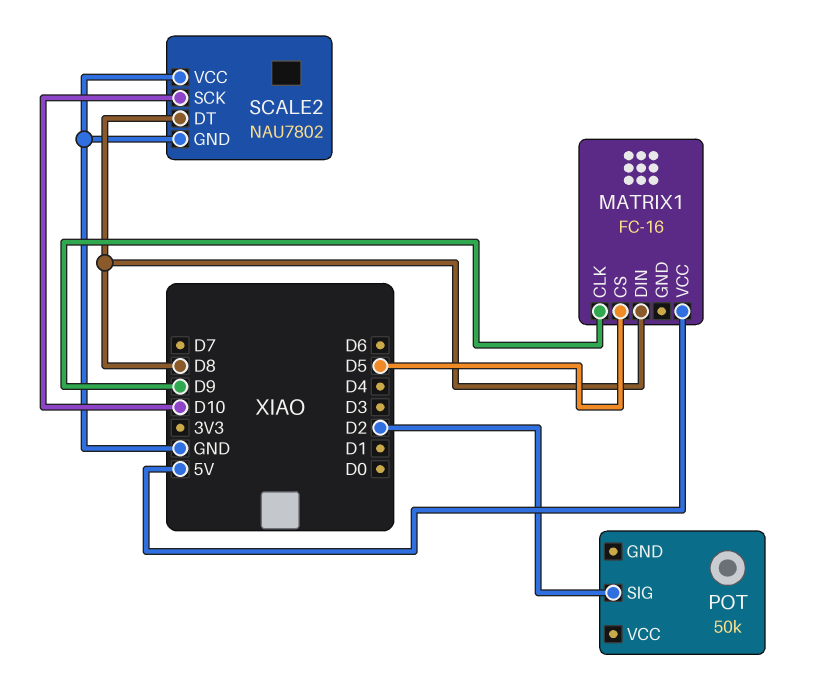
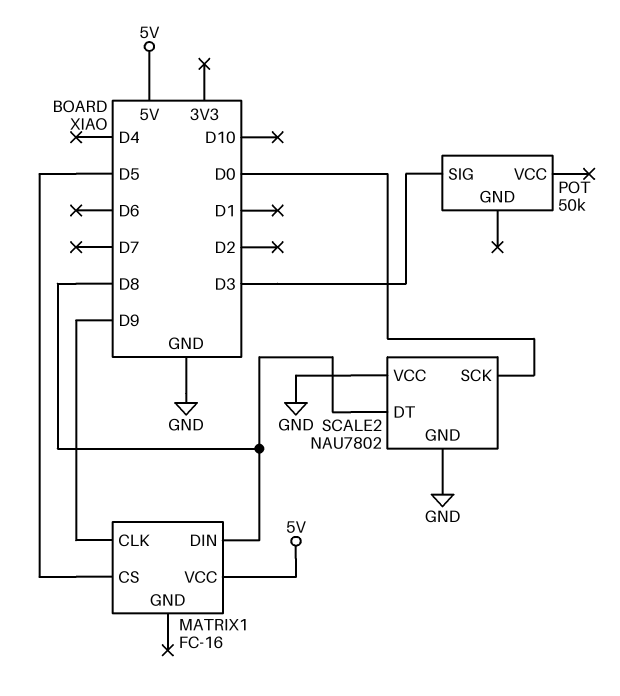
POT pin SIG: D2 -> D3
SCALE2 pin SCK: D10 -> D0

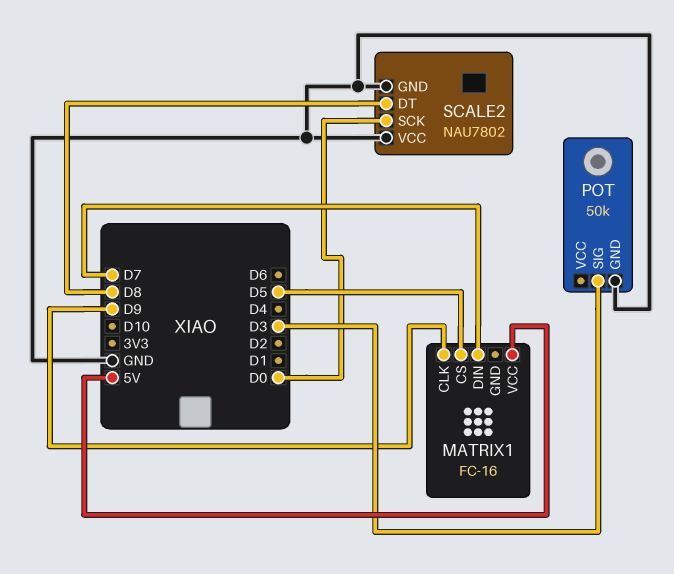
MATRIX1 pin DIN: D8 -> D7
POT pin GND: none -> GND

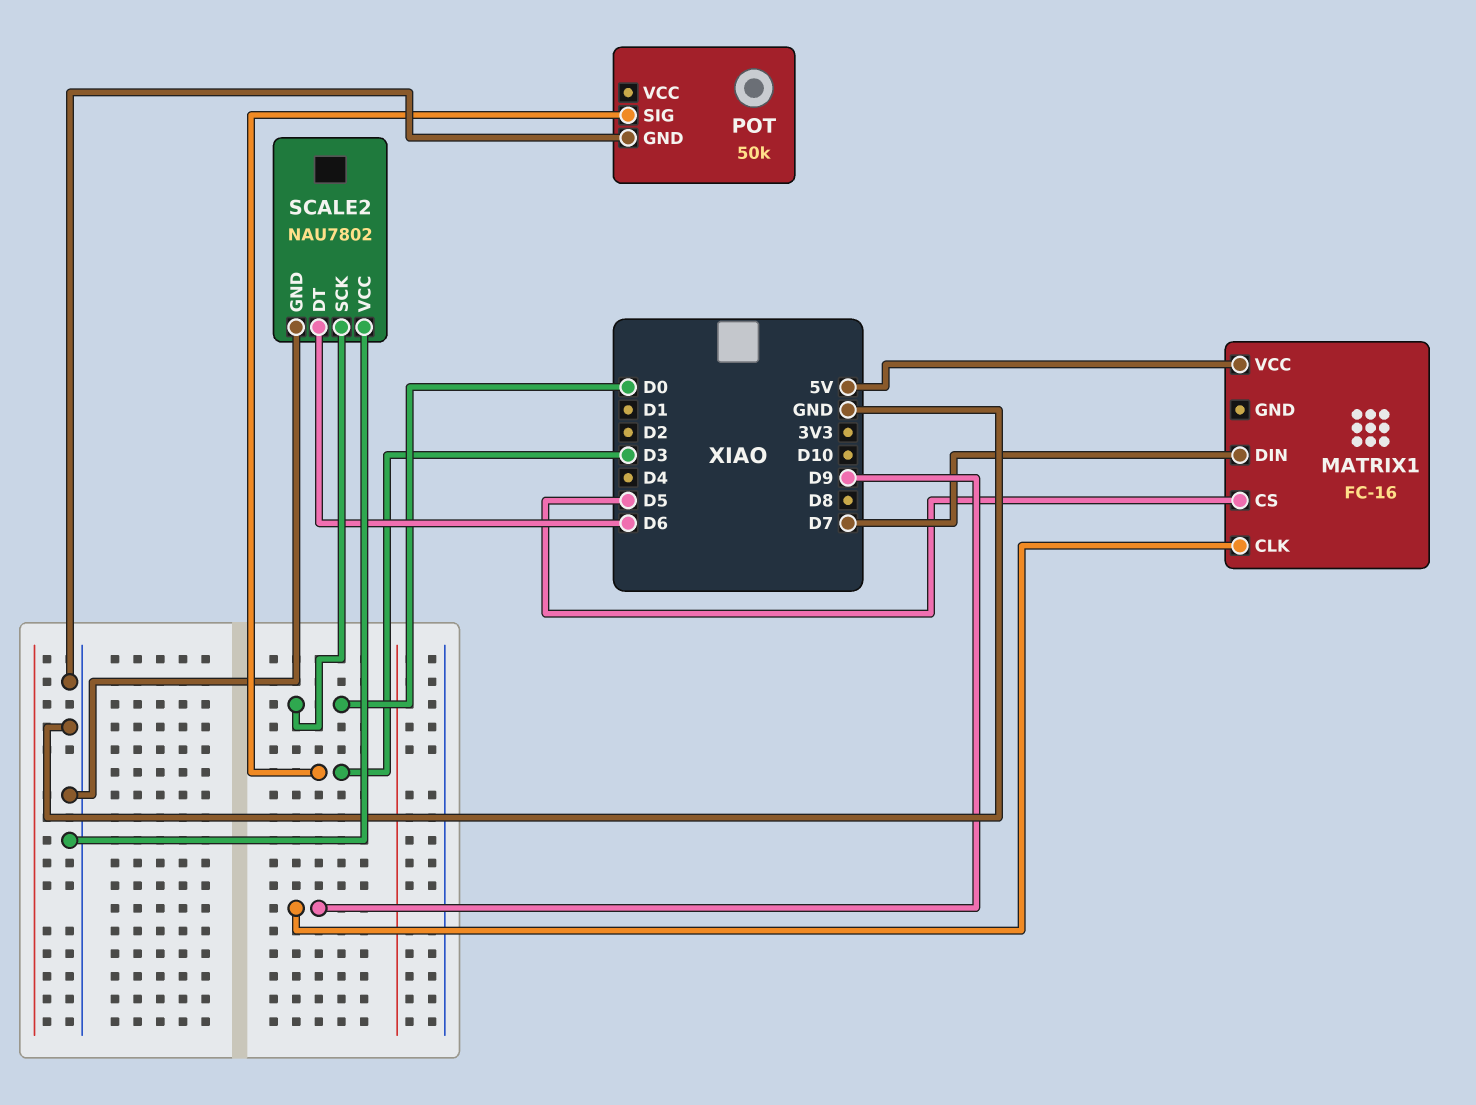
SCALE2 pin DT: D8 -> D6

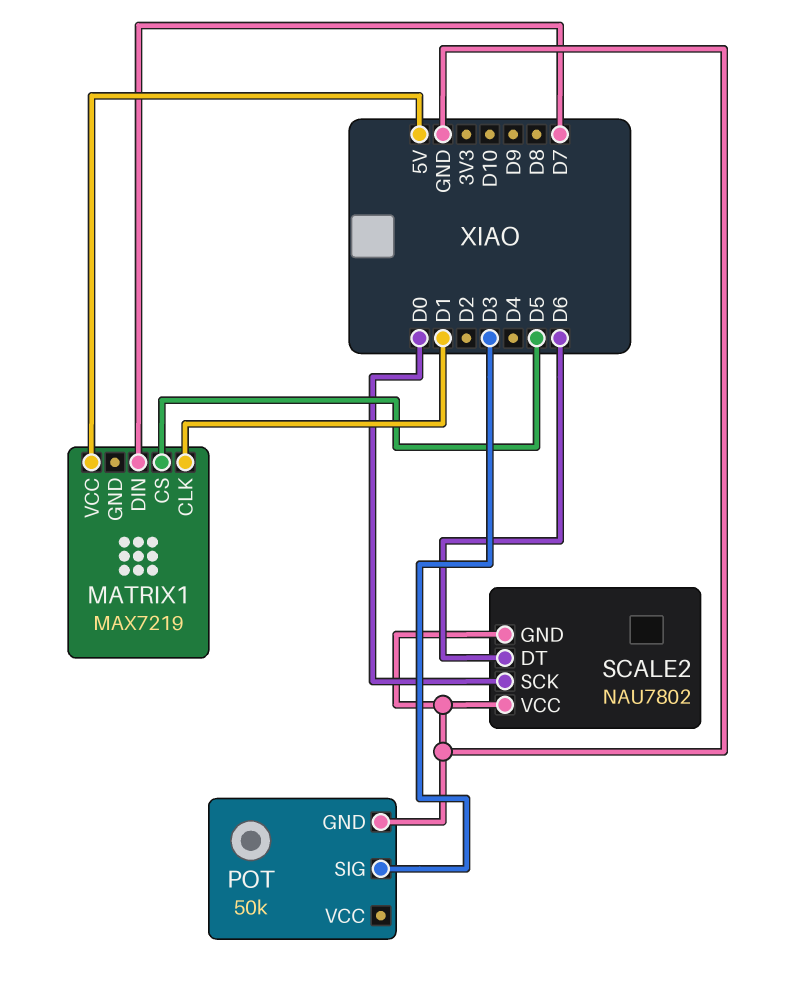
MATRIX1: FC-16 -> MAX7219
MATRIX1 pin CLK: D9 -> D1

